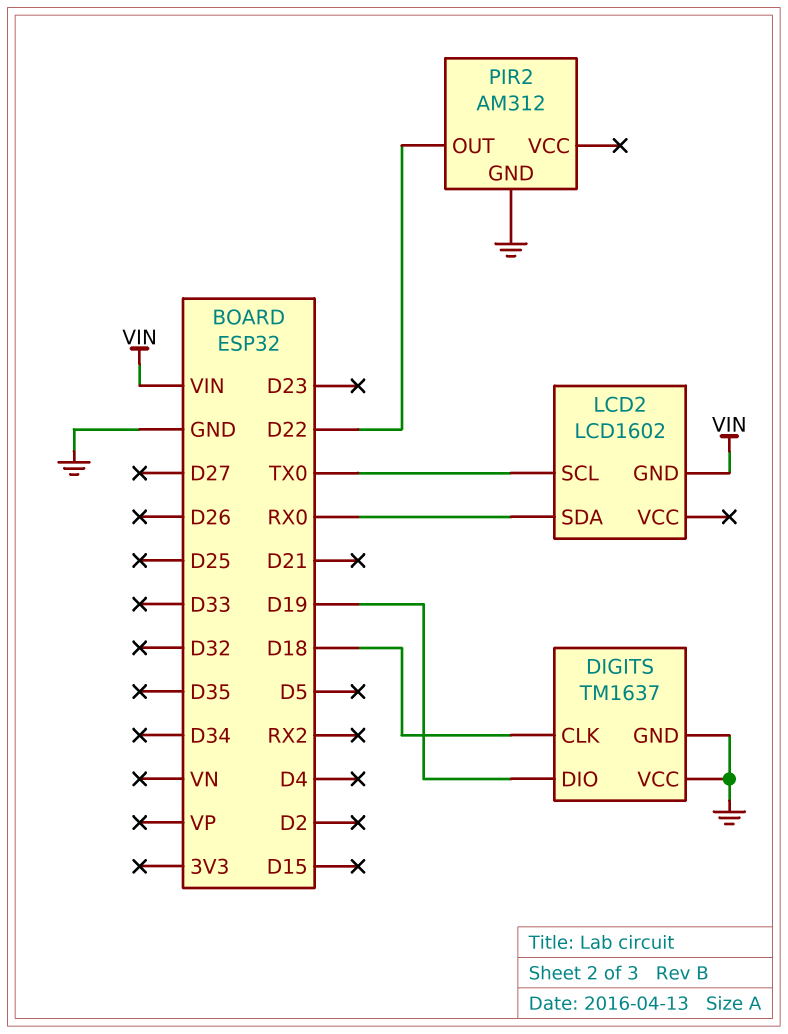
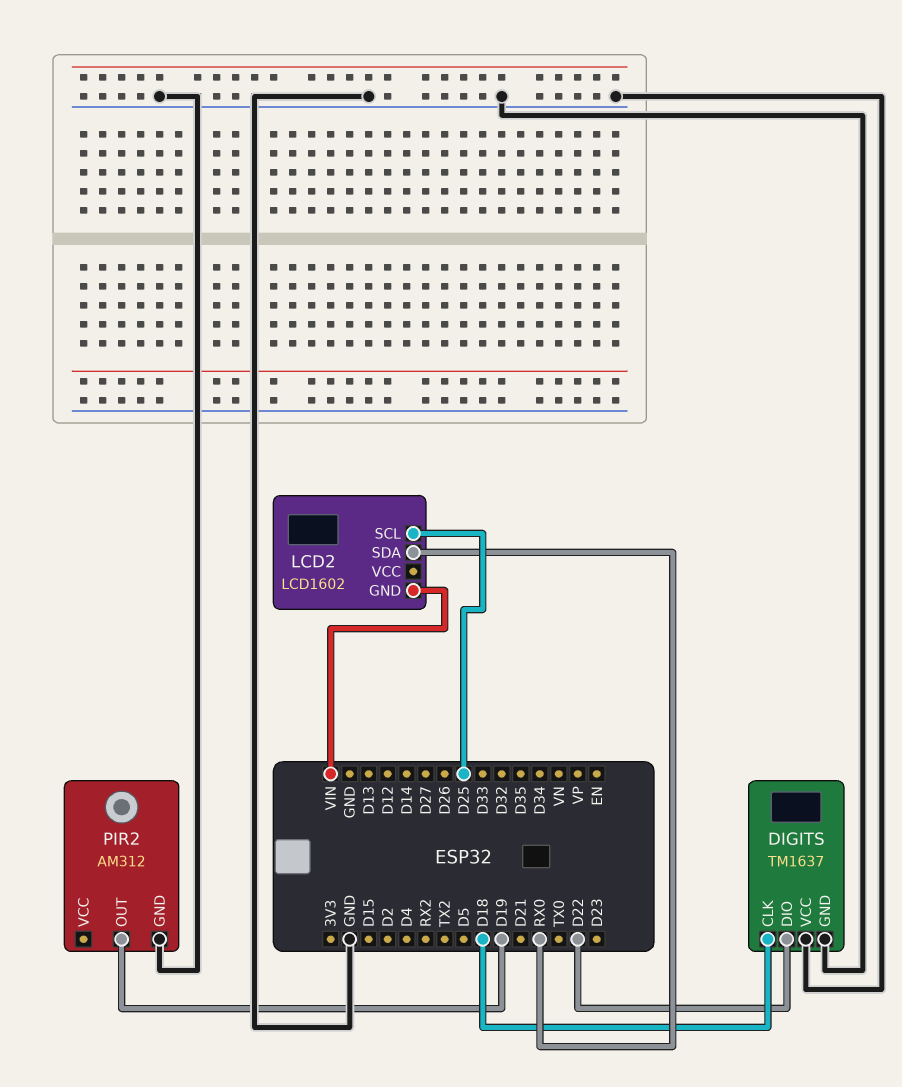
DIGITS pin DIO: D19 -> D22
LCD2 pin SCL: TX0 -> D25
PIR2 pin OUT: D22 -> D19

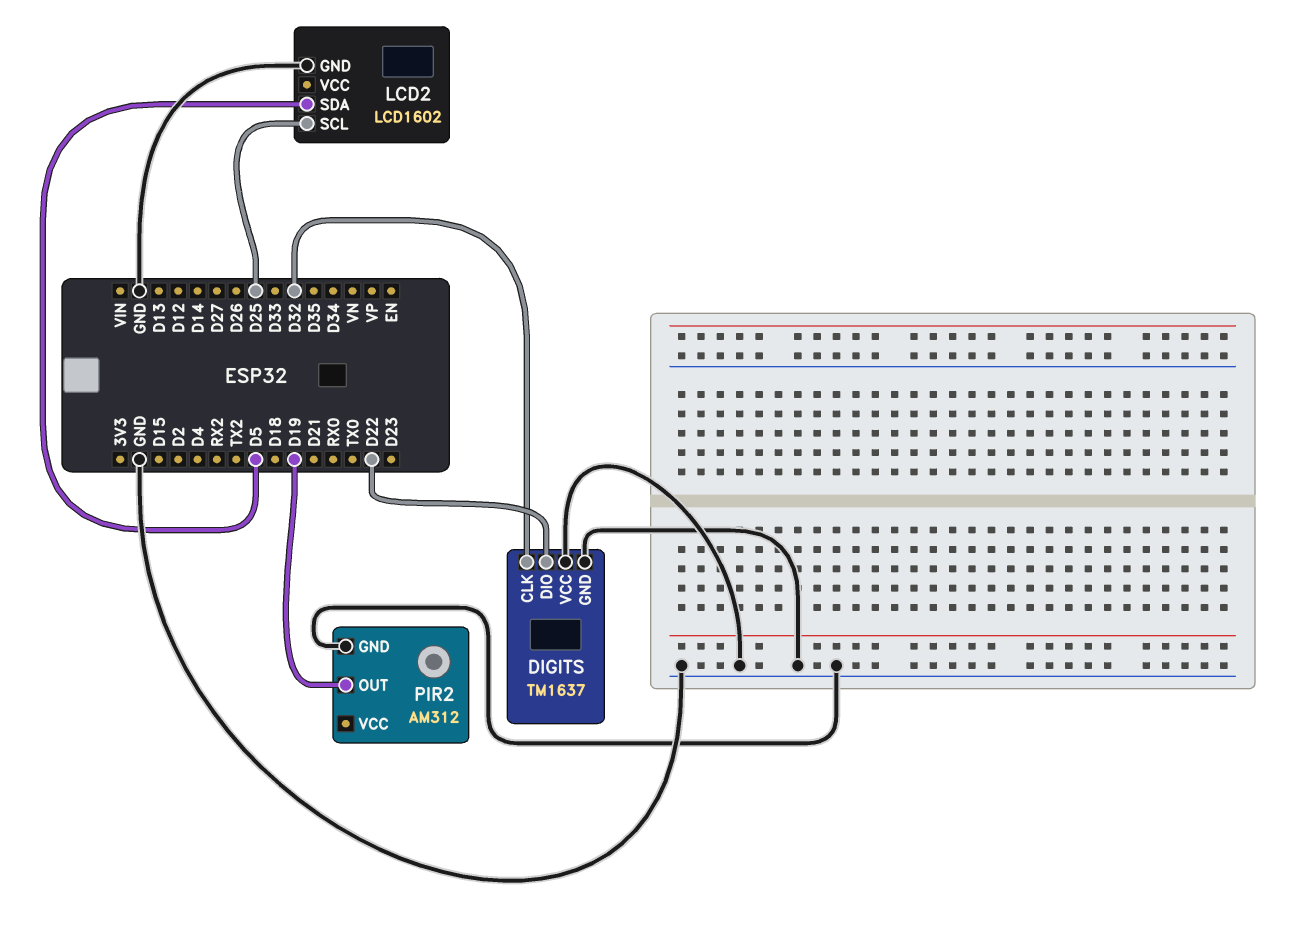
DIGITS pin CLK: D18 -> D32
LCD2 pin GND: VIN -> GND
LCD2 pin SDA: RX0 -> D5

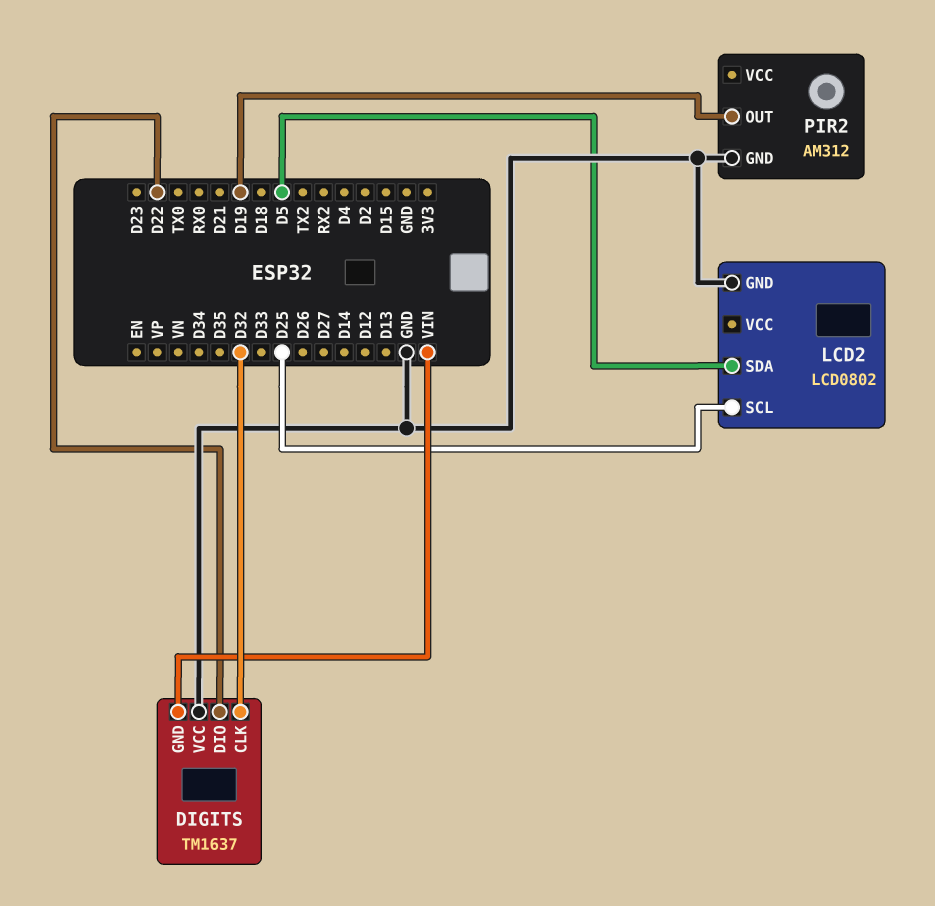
DIGITS pin GND: GND -> VIN
LCD2: LCD1602 -> LCD0802

